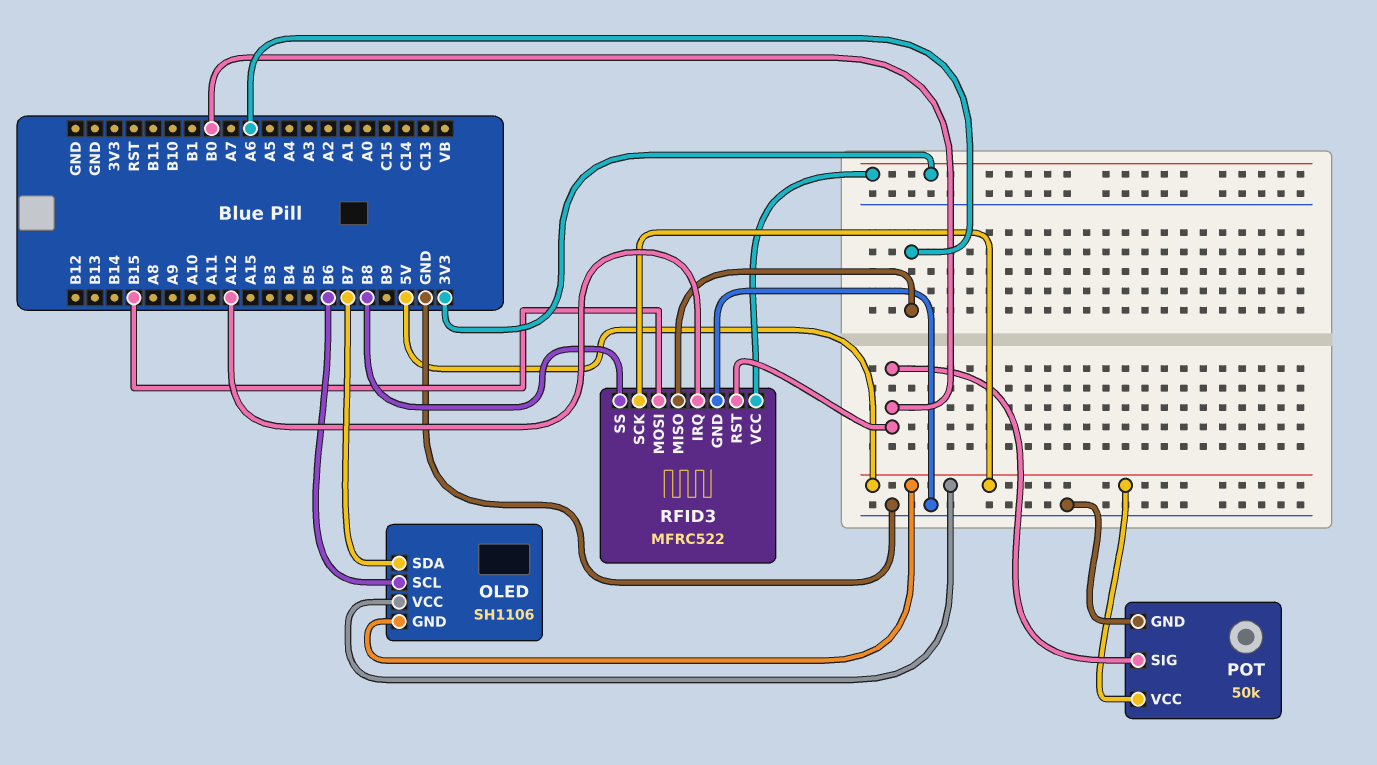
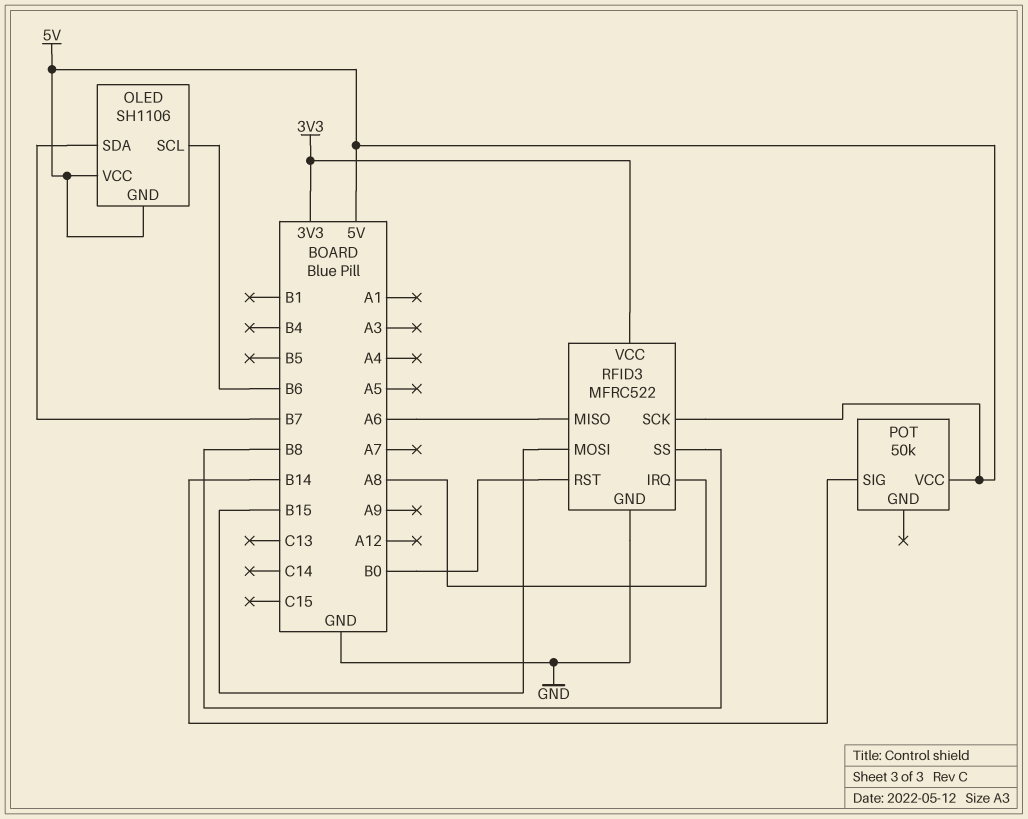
POT pin GND: GND -> none
POT pin SIG: B0 -> B14
RFID3 pin IRQ: A12 -> A8

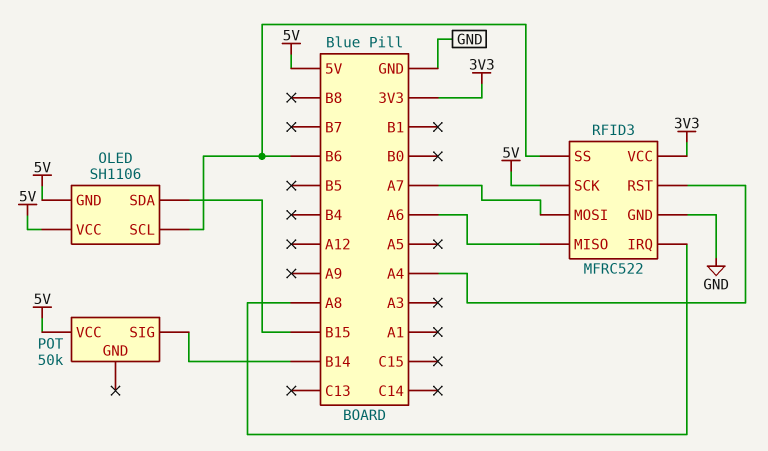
OLED pin SDA: B7 -> B15
RFID3 pin MOSI: B15 -> A7
RFID3 pin RST: B0 -> A4
RFID3 pin SS: B8 -> B6

